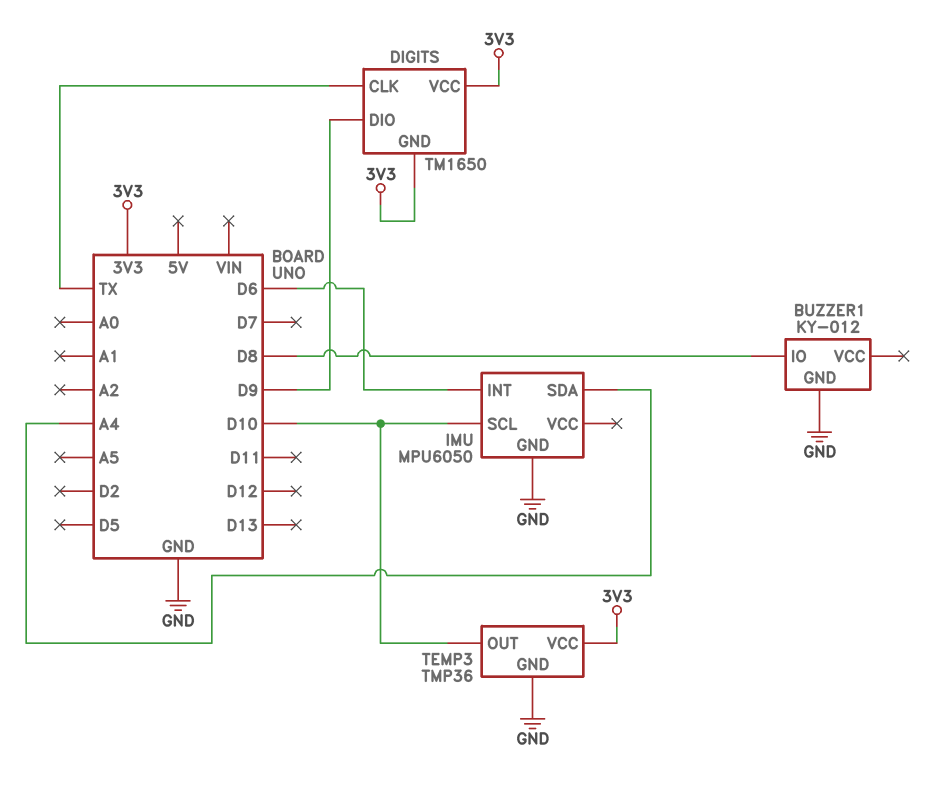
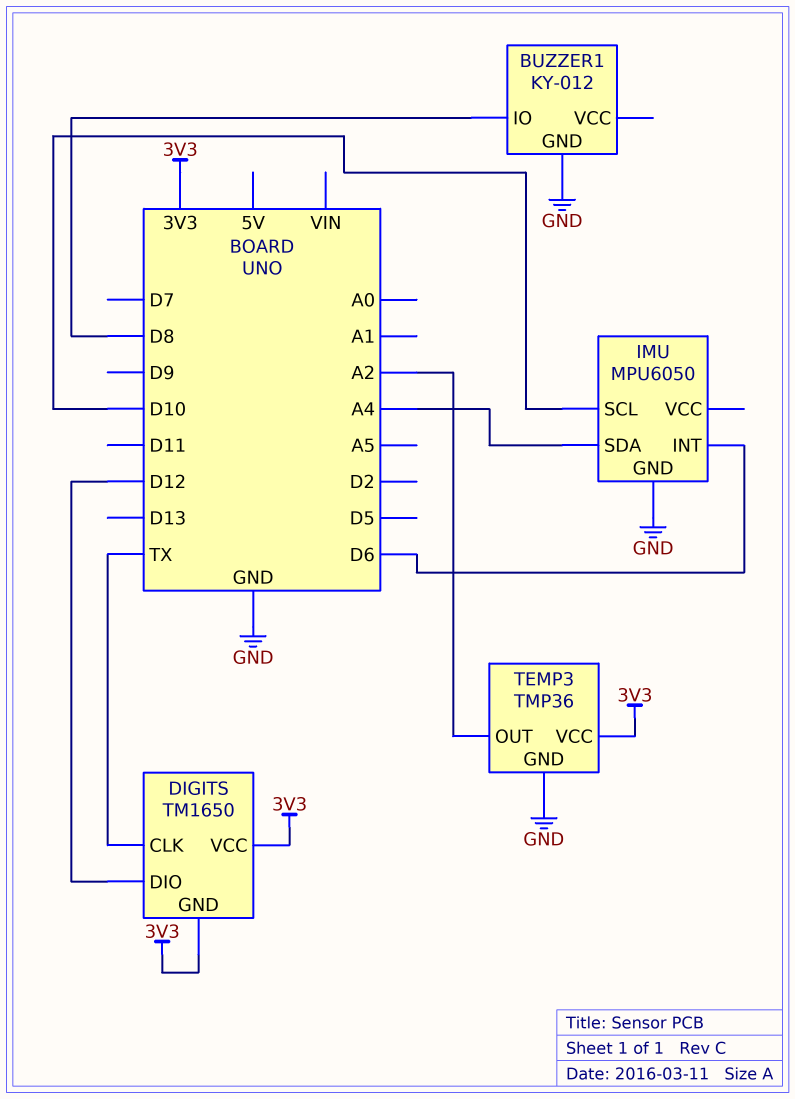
DIGITS pin DIO: D9 -> D12
TEMP3 pin OUT: D10 -> A2

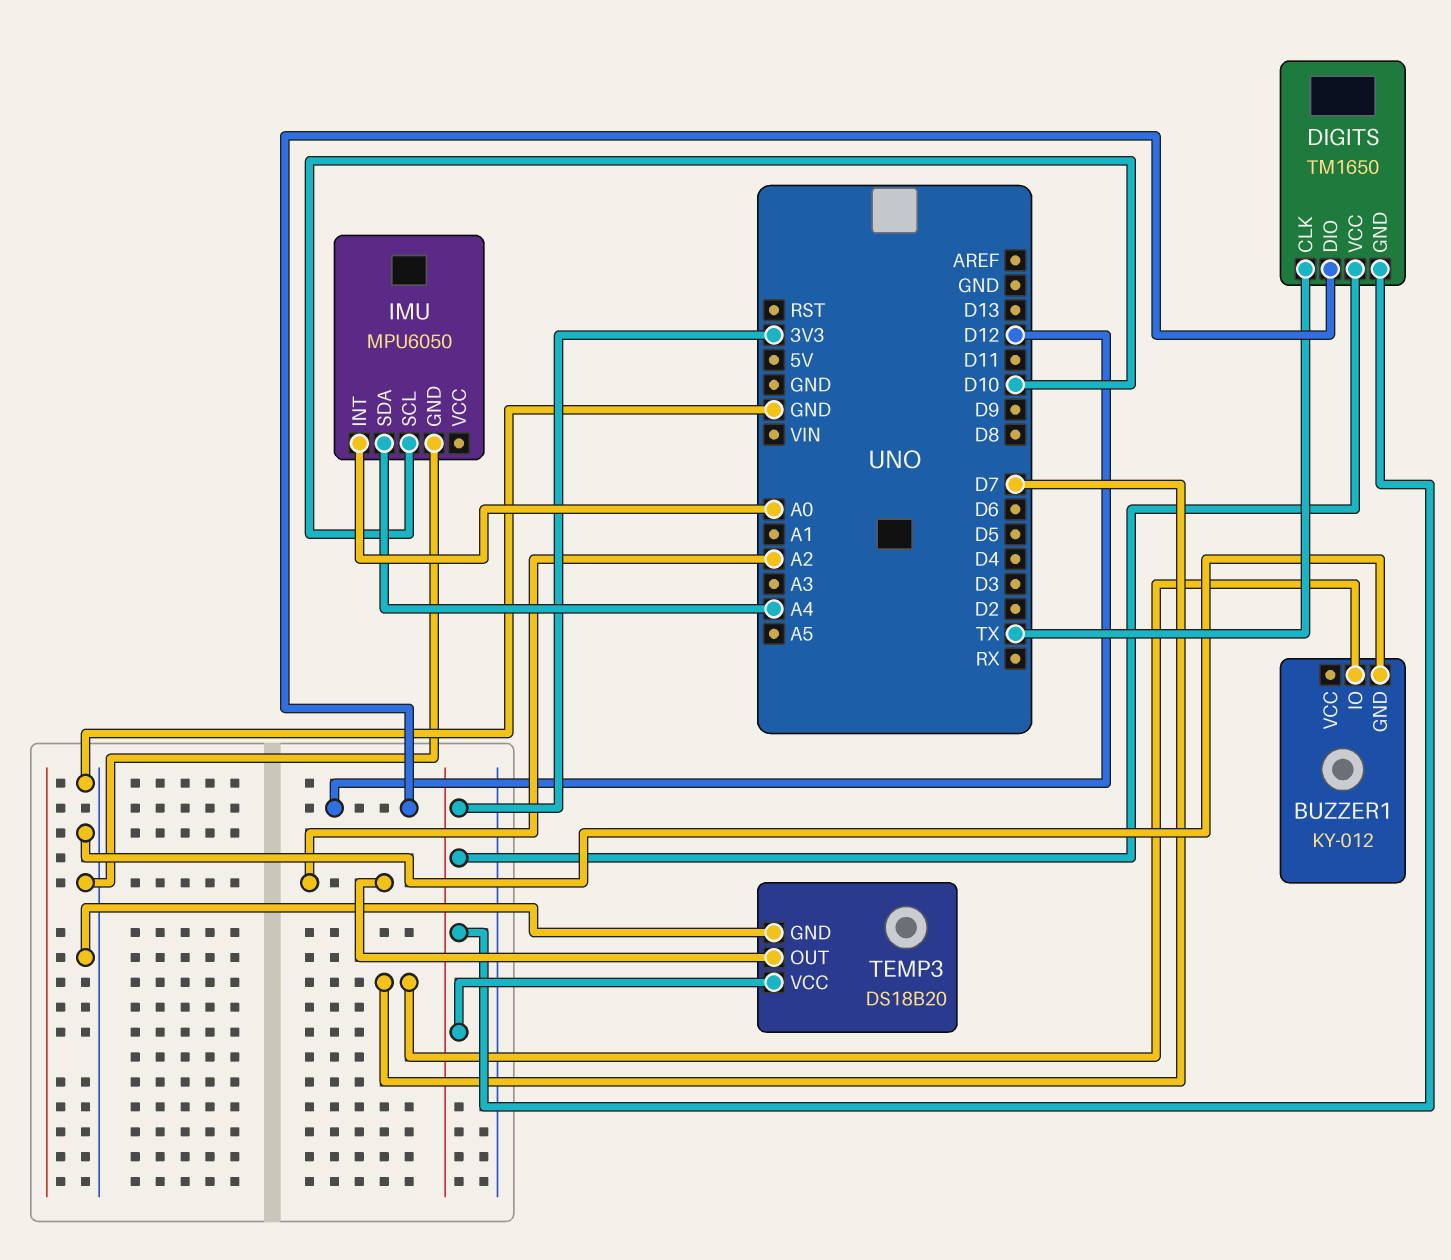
BUZZER1 pin IO: D8 -> D7
IMU pin INT: D6 -> A0
TEMP3: TMP36 -> DS18B20

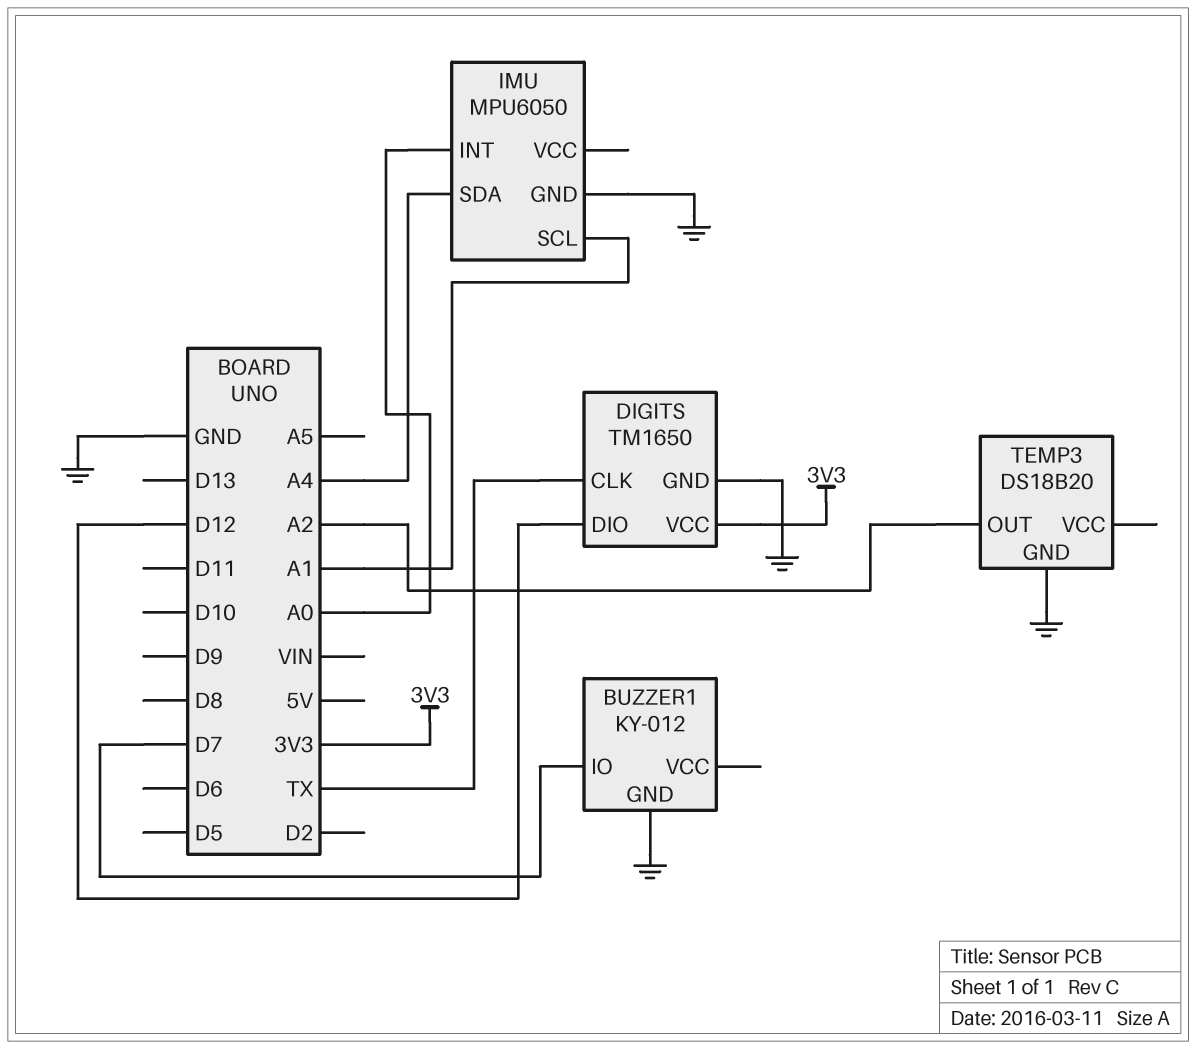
DIGITS pin GND: 3V3 -> GND
IMU pin SCL: D10 -> A1
TEMP3 pin VCC: 3V3 -> none

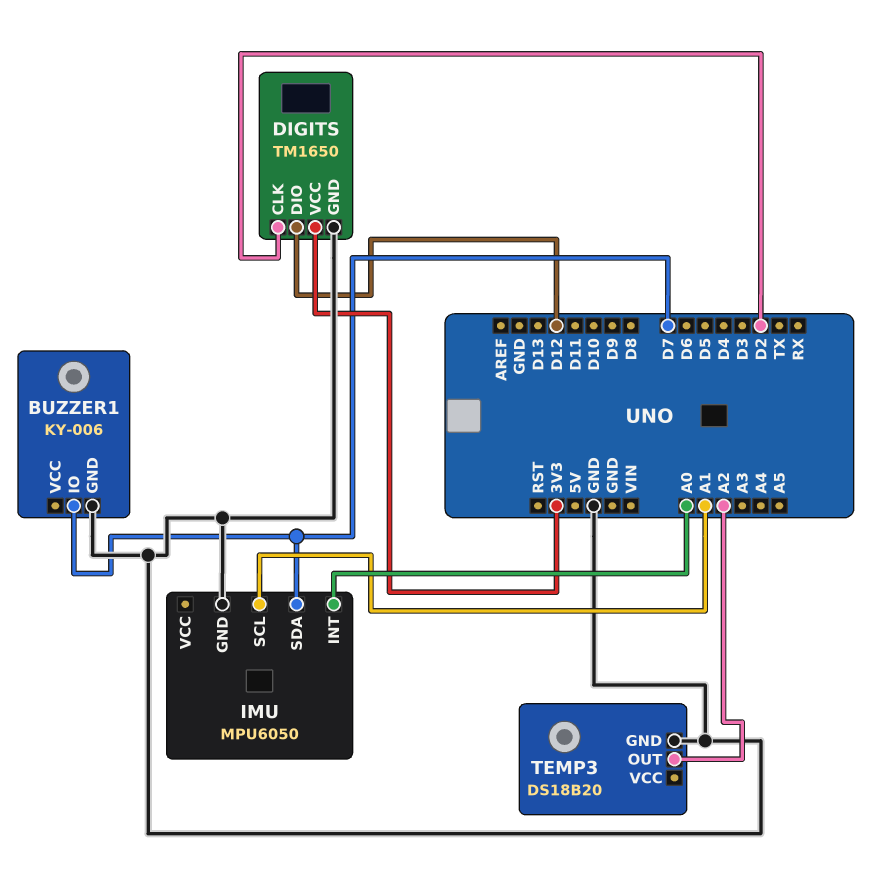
BUZZER1: KY-012 -> KY-006
DIGITS pin CLK: TX -> D2
IMU pin SDA: A4 -> D7

